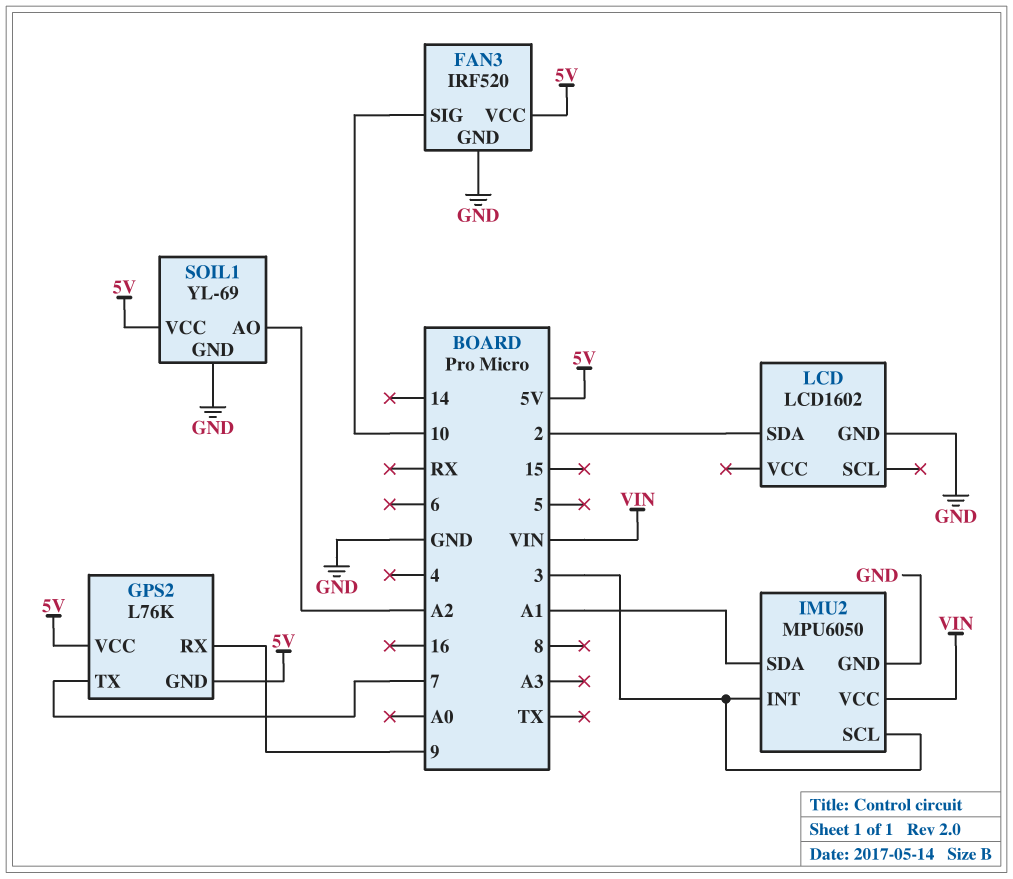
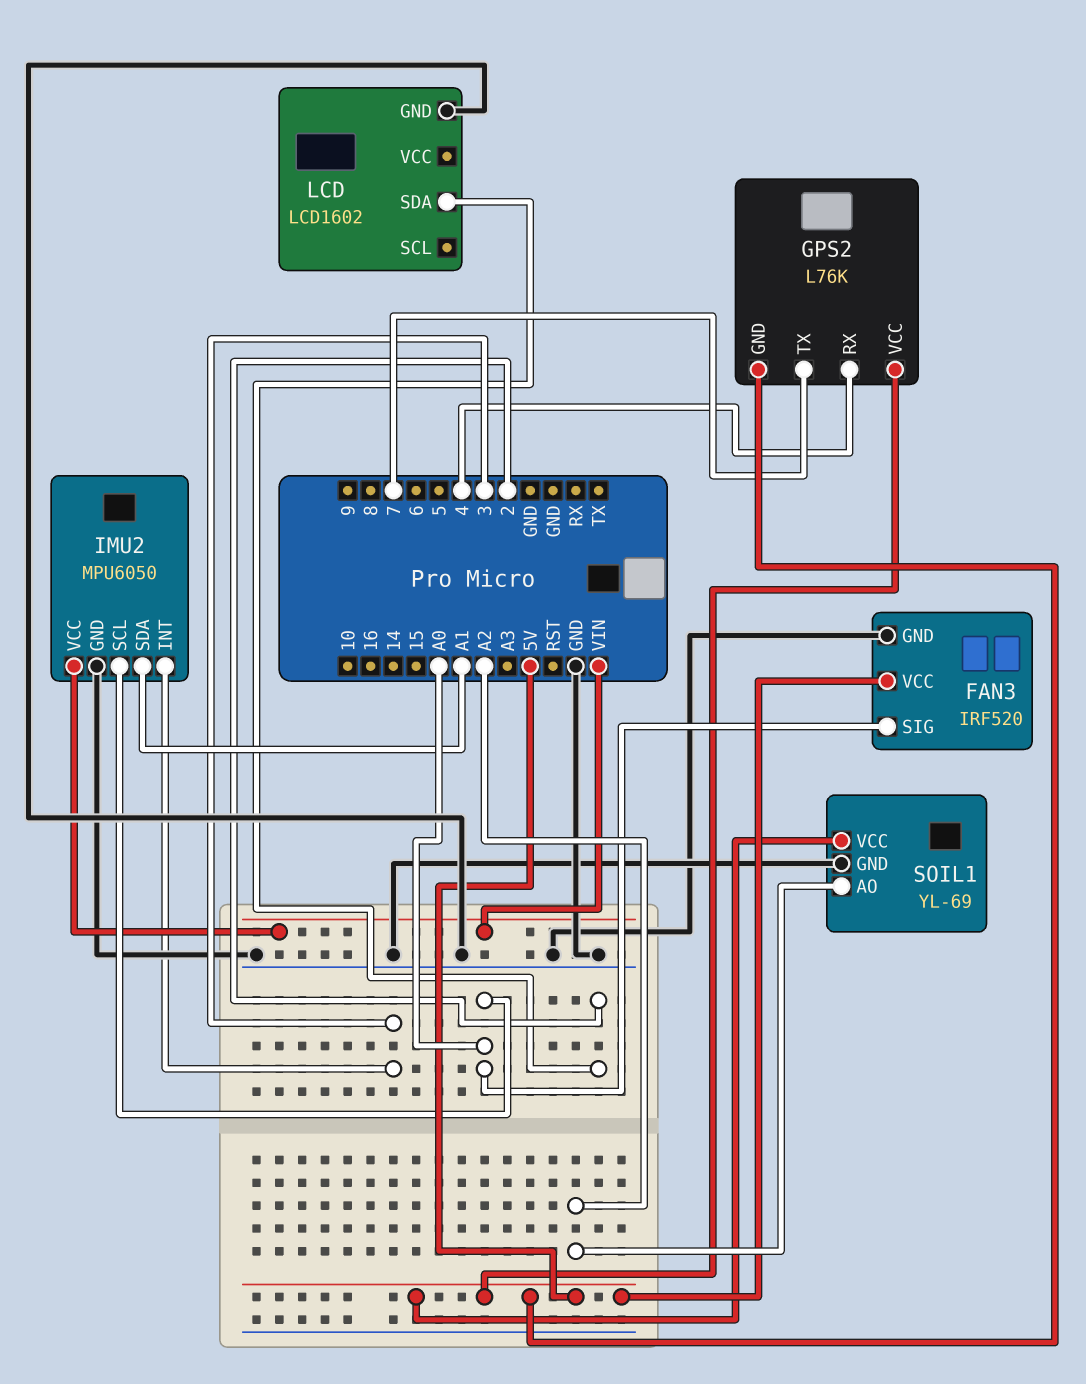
FAN3 pin SIG: 10 -> A0
GPS2 pin RX: 9 -> 4
IMU2 pin SCL: 3 -> A0

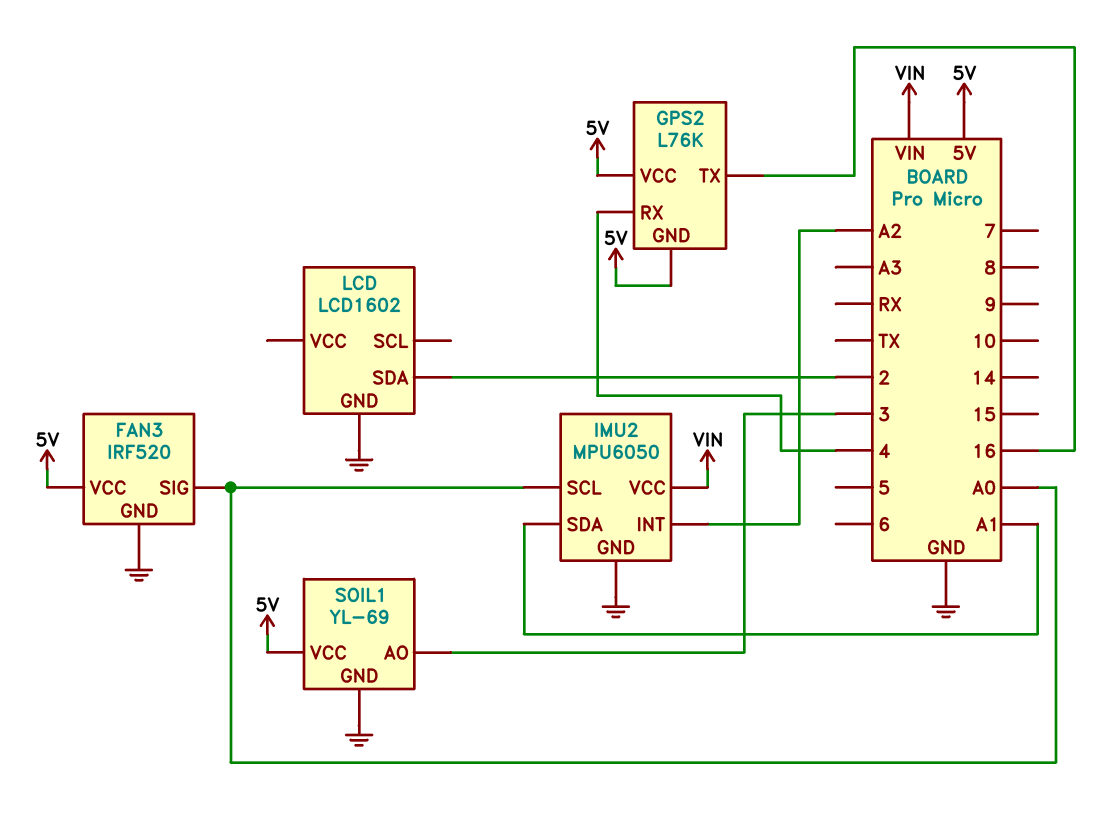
GPS2 pin TX: 7 -> 16
IMU2 pin INT: 3 -> A2
SOIL1 pin AO: A2 -> 3

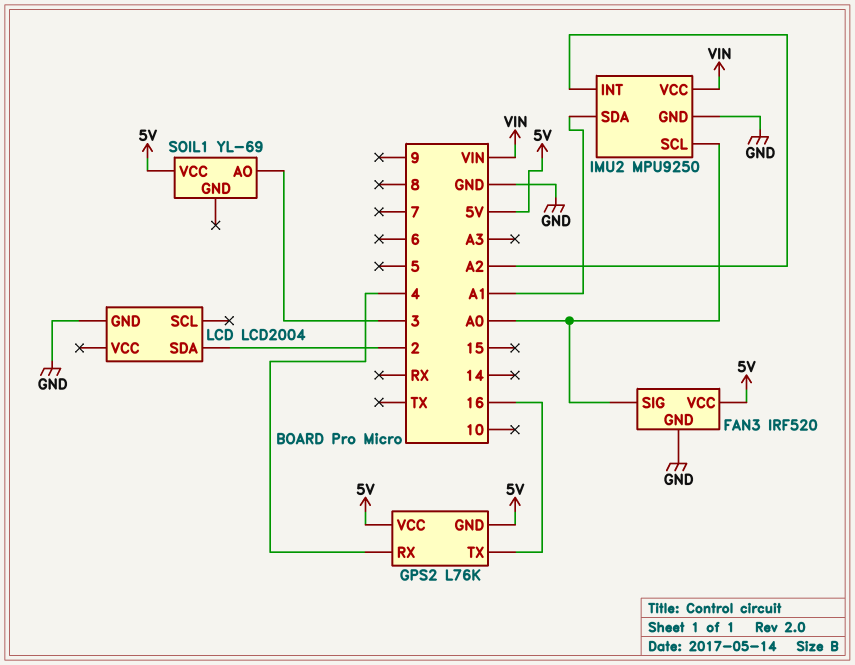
IMU2: MPU6050 -> MPU9250
LCD: LCD1602 -> LCD2004
SOIL1 pin GND: GND -> none

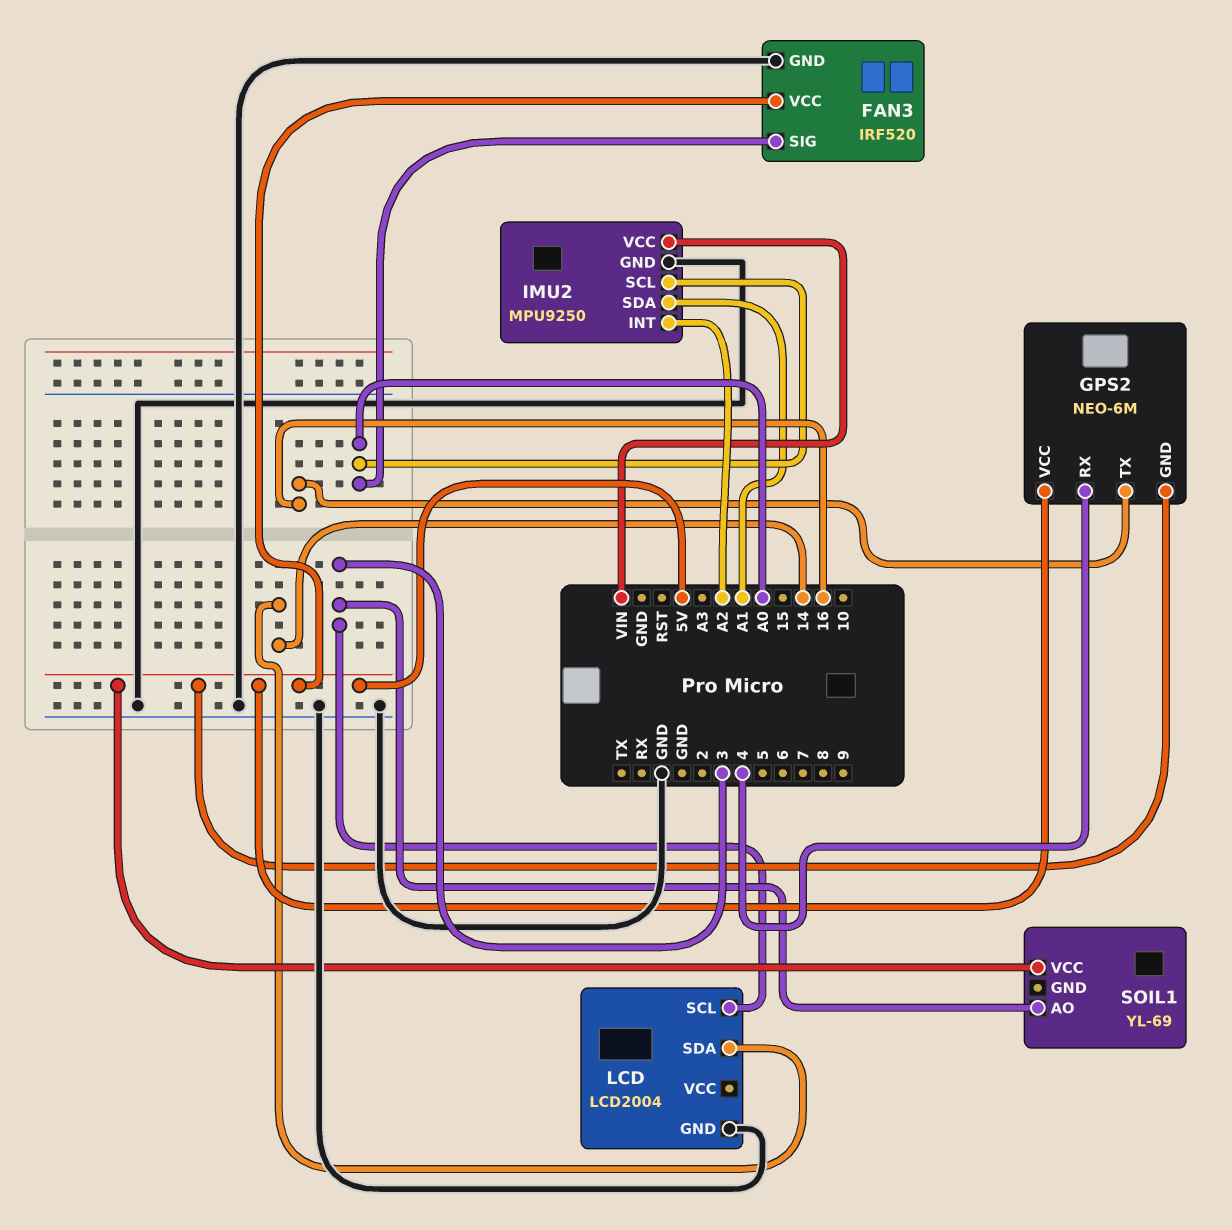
GPS2: L76K -> NEO-6M
LCD pin SCL: none -> 3
LCD pin SDA: 2 -> 14

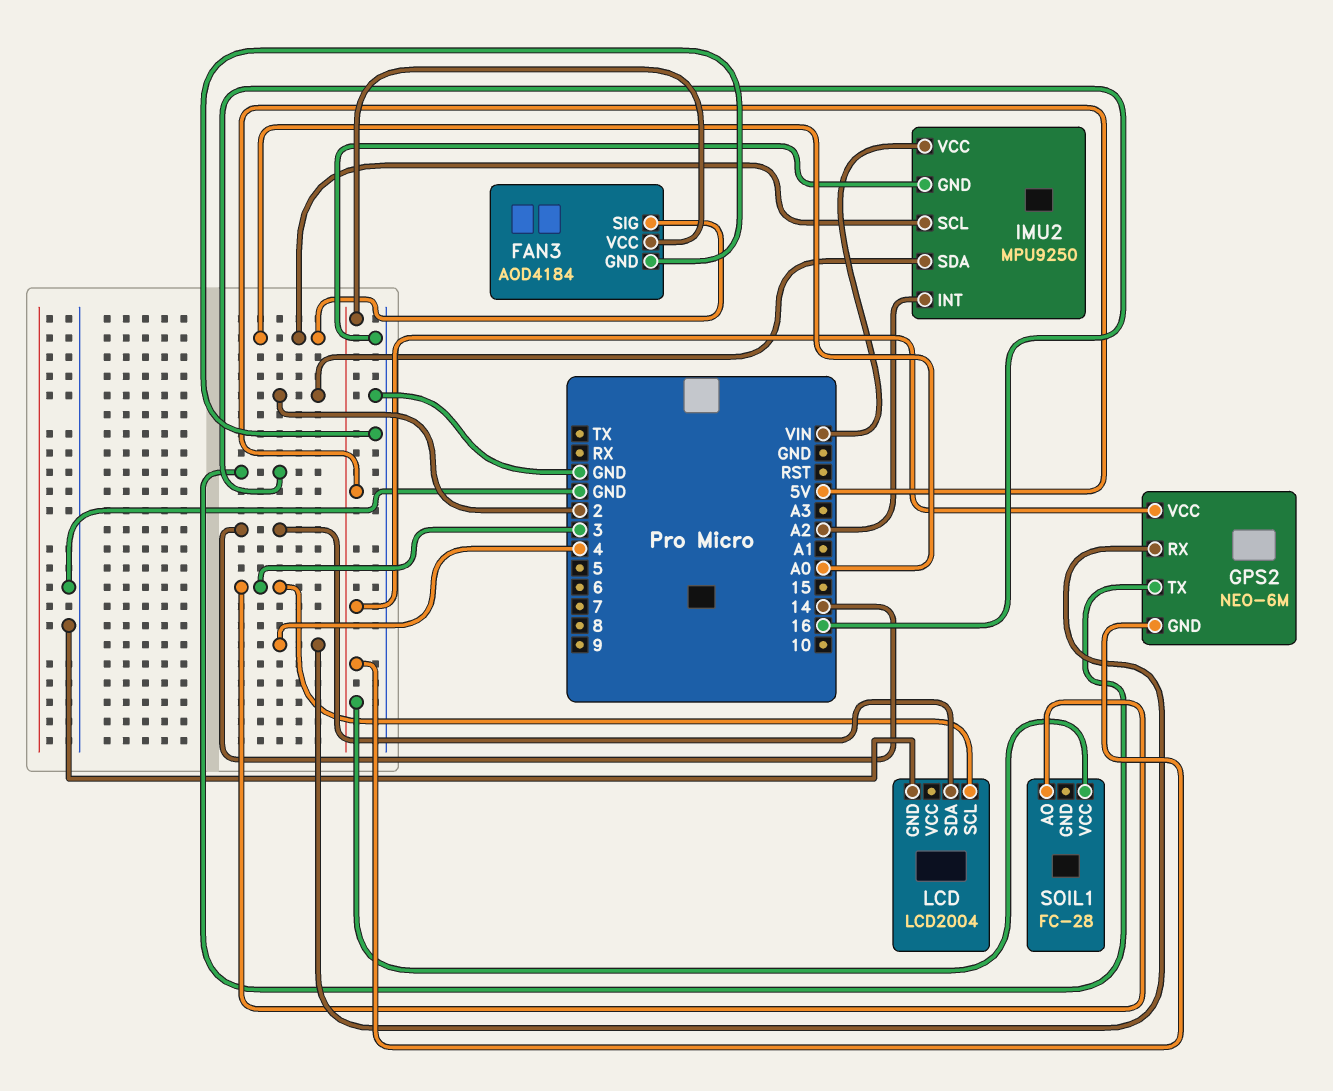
FAN3: IRF520 -> AOD4184
IMU2 pin SDA: A1 -> 2
SOIL1: YL-69 -> FC-28

